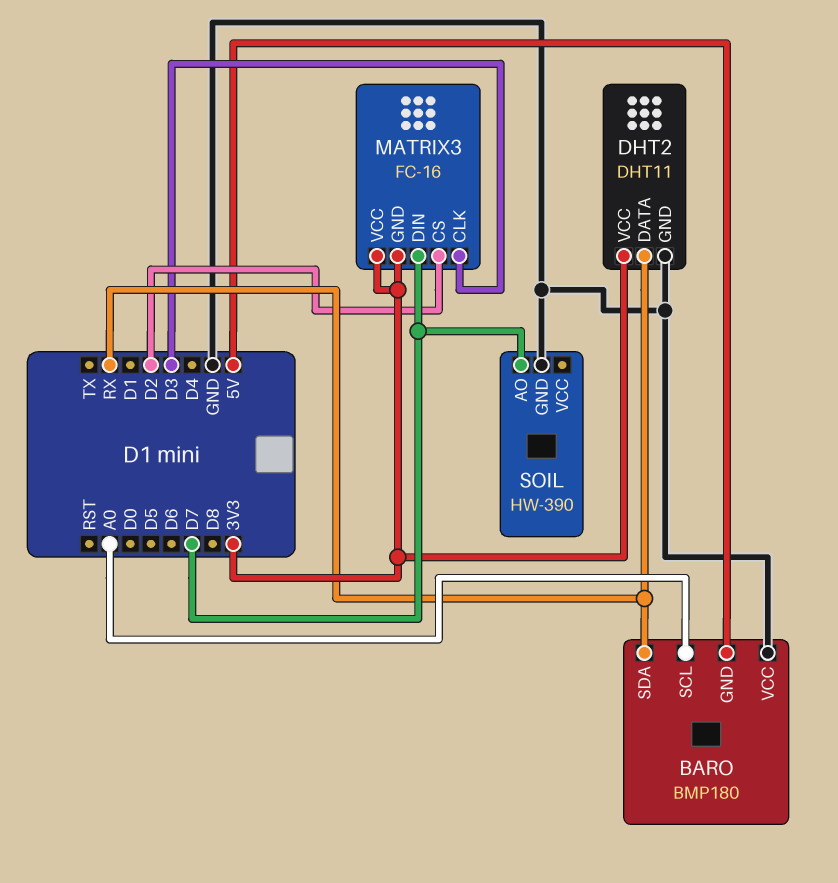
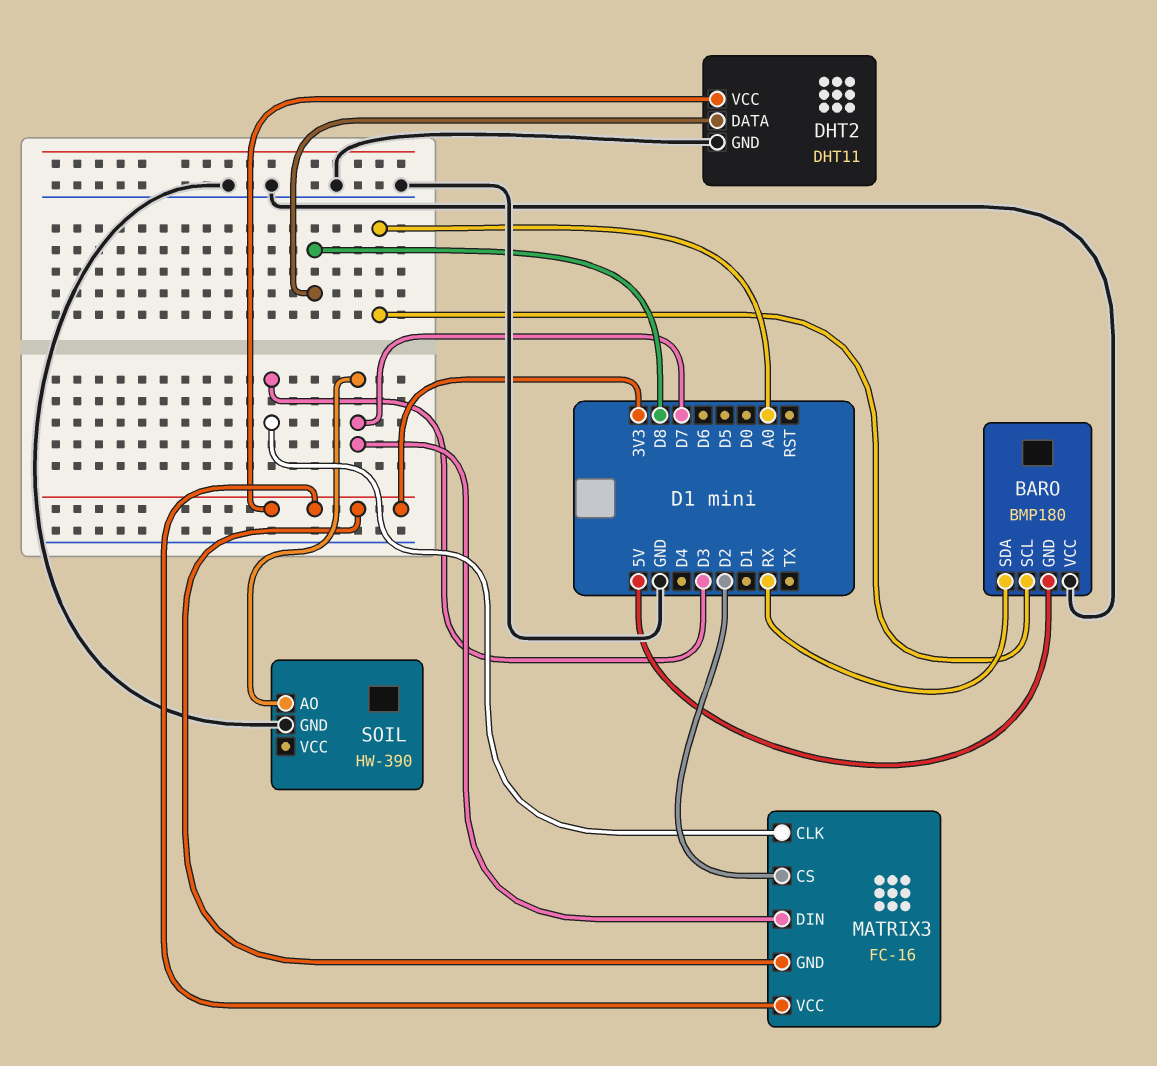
DHT2 pin DATA: RX -> D8

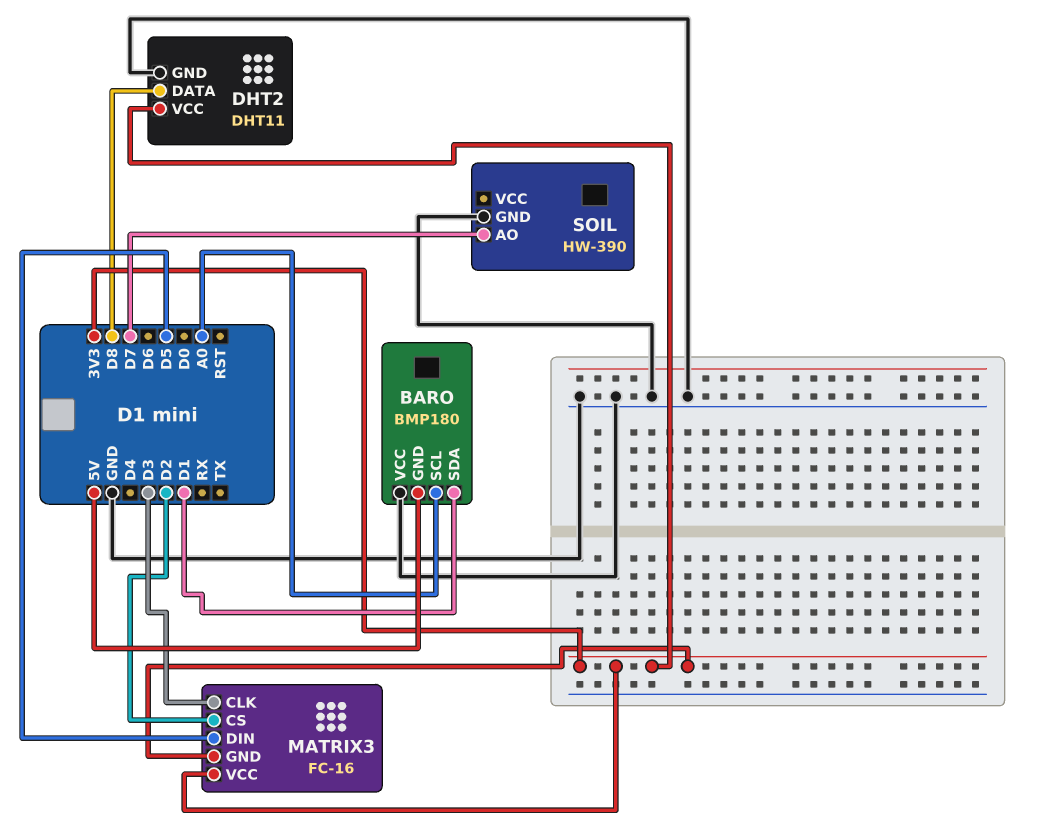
BARO pin SDA: RX -> D1
MATRIX3 pin DIN: D7 -> D5

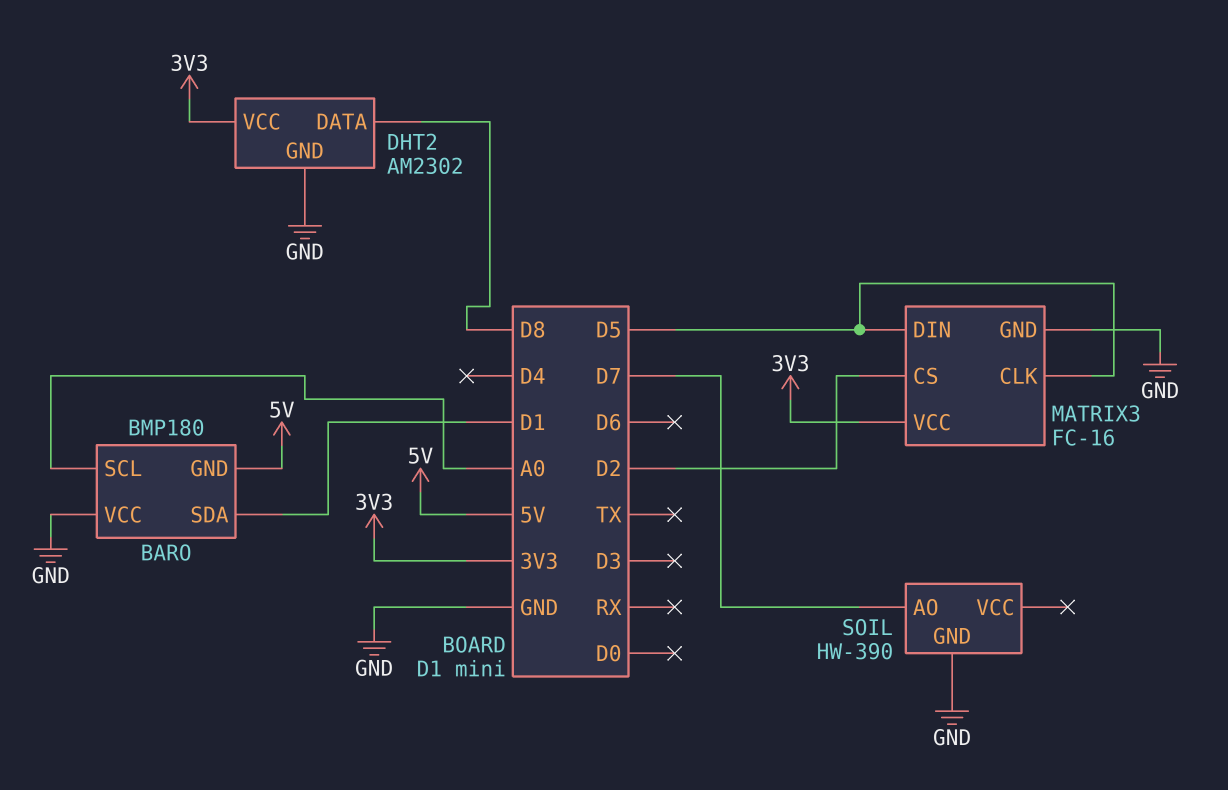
DHT2: DHT11 -> AM2302
MATRIX3 pin CLK: D3 -> D5
MATRIX3 pin GND: 3V3 -> GND

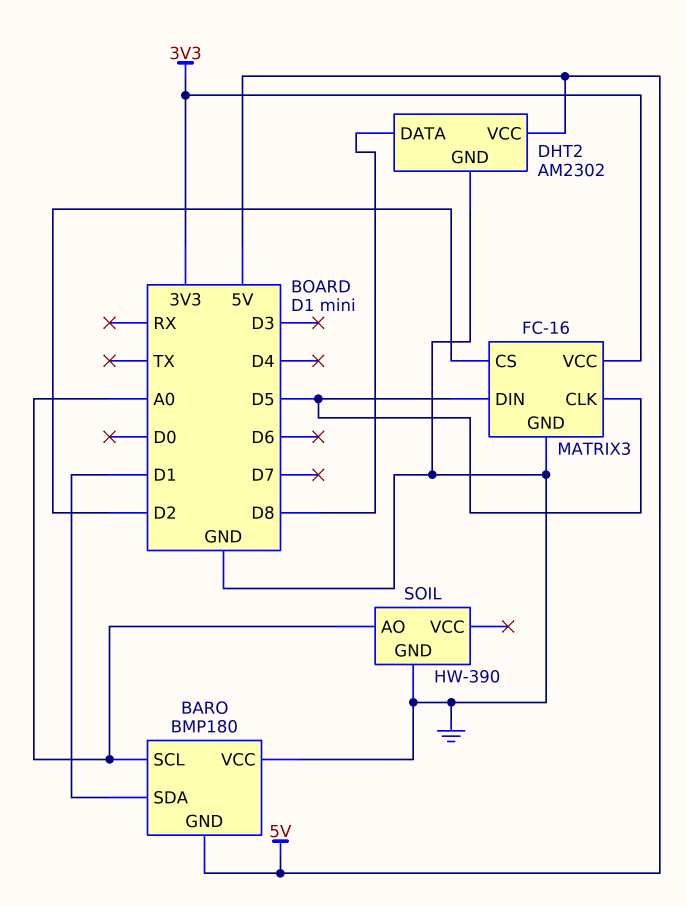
DHT2 pin VCC: 3V3 -> 5V
SOIL pin AO: D7 -> A0

